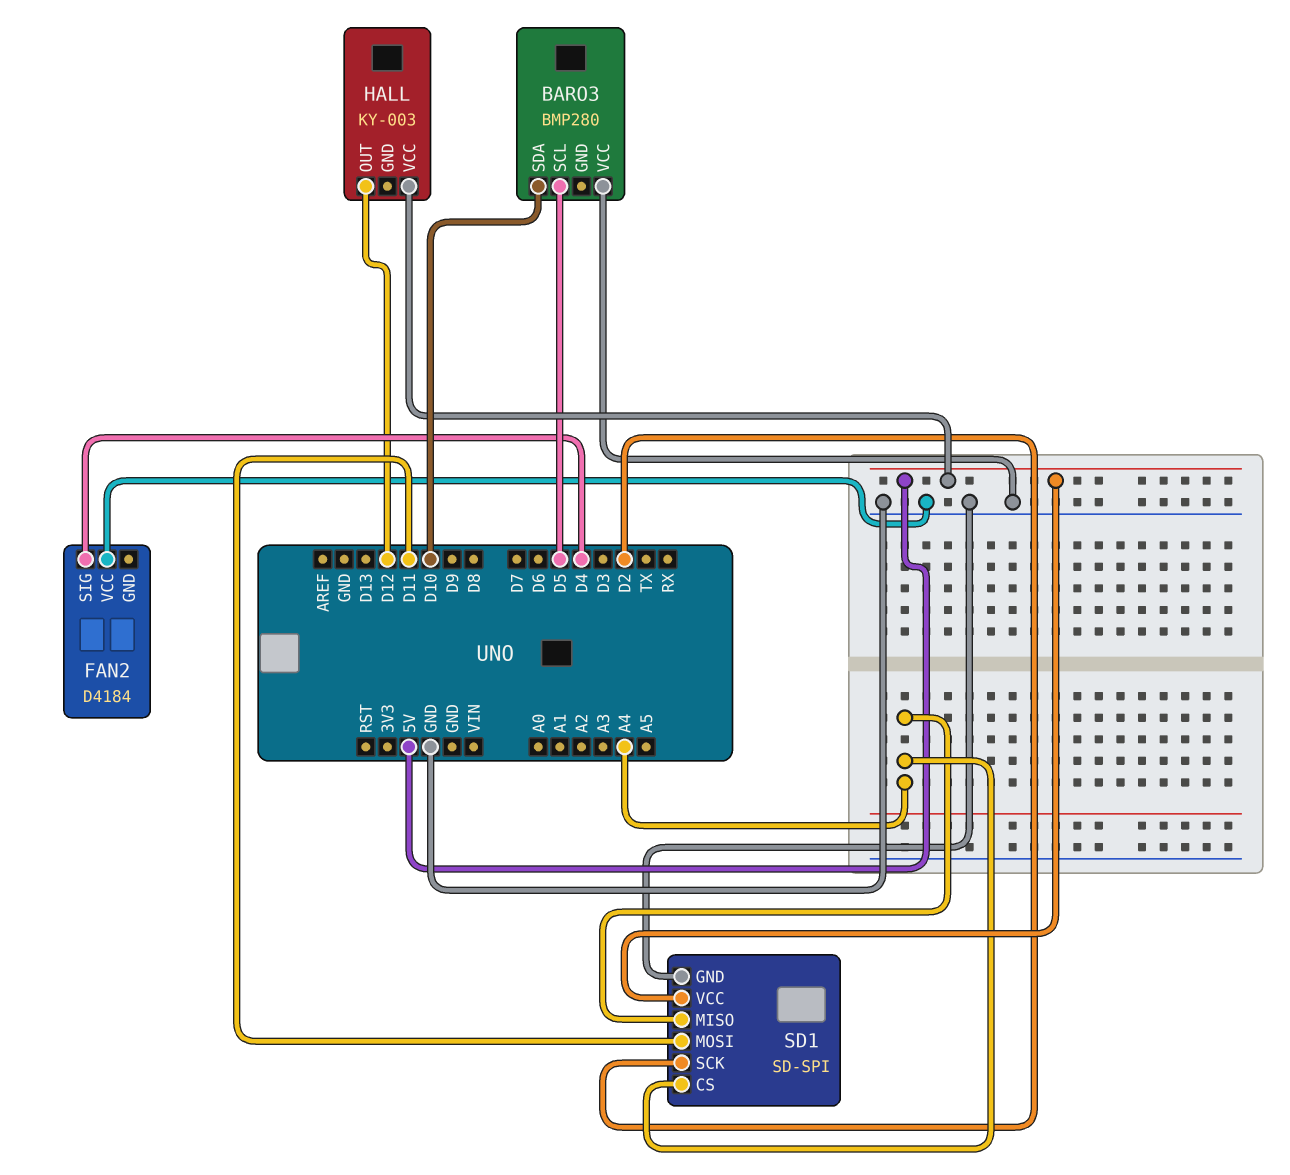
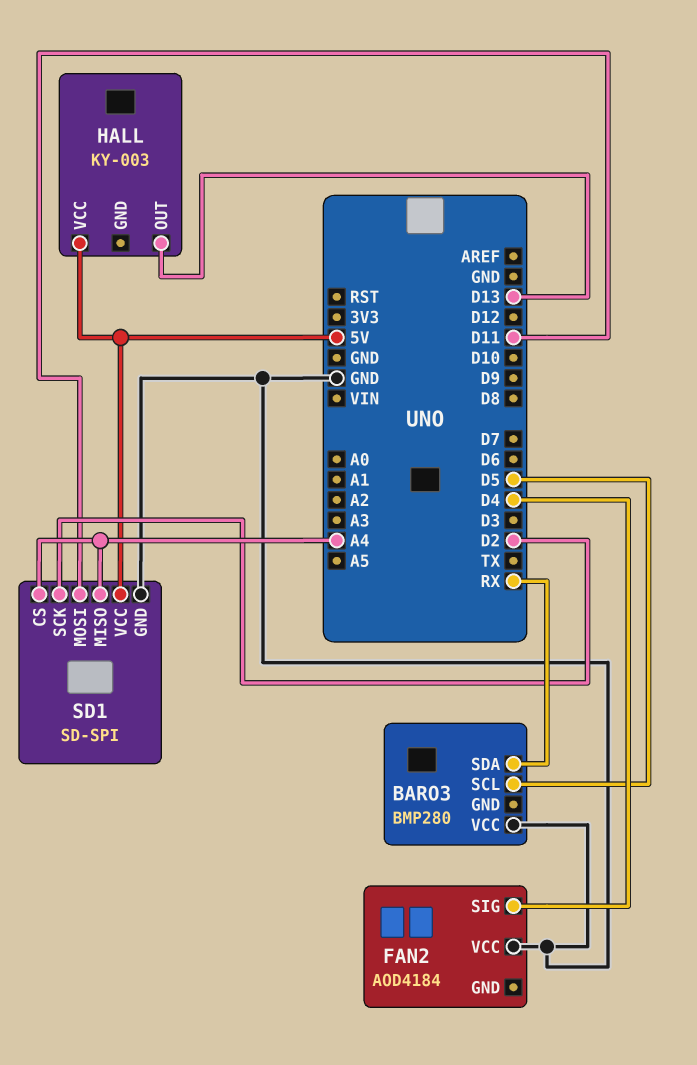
BARO3 pin SDA: D10 -> RX
FAN2: D4184 -> AOD4184
HALL pin OUT: D12 -> D13

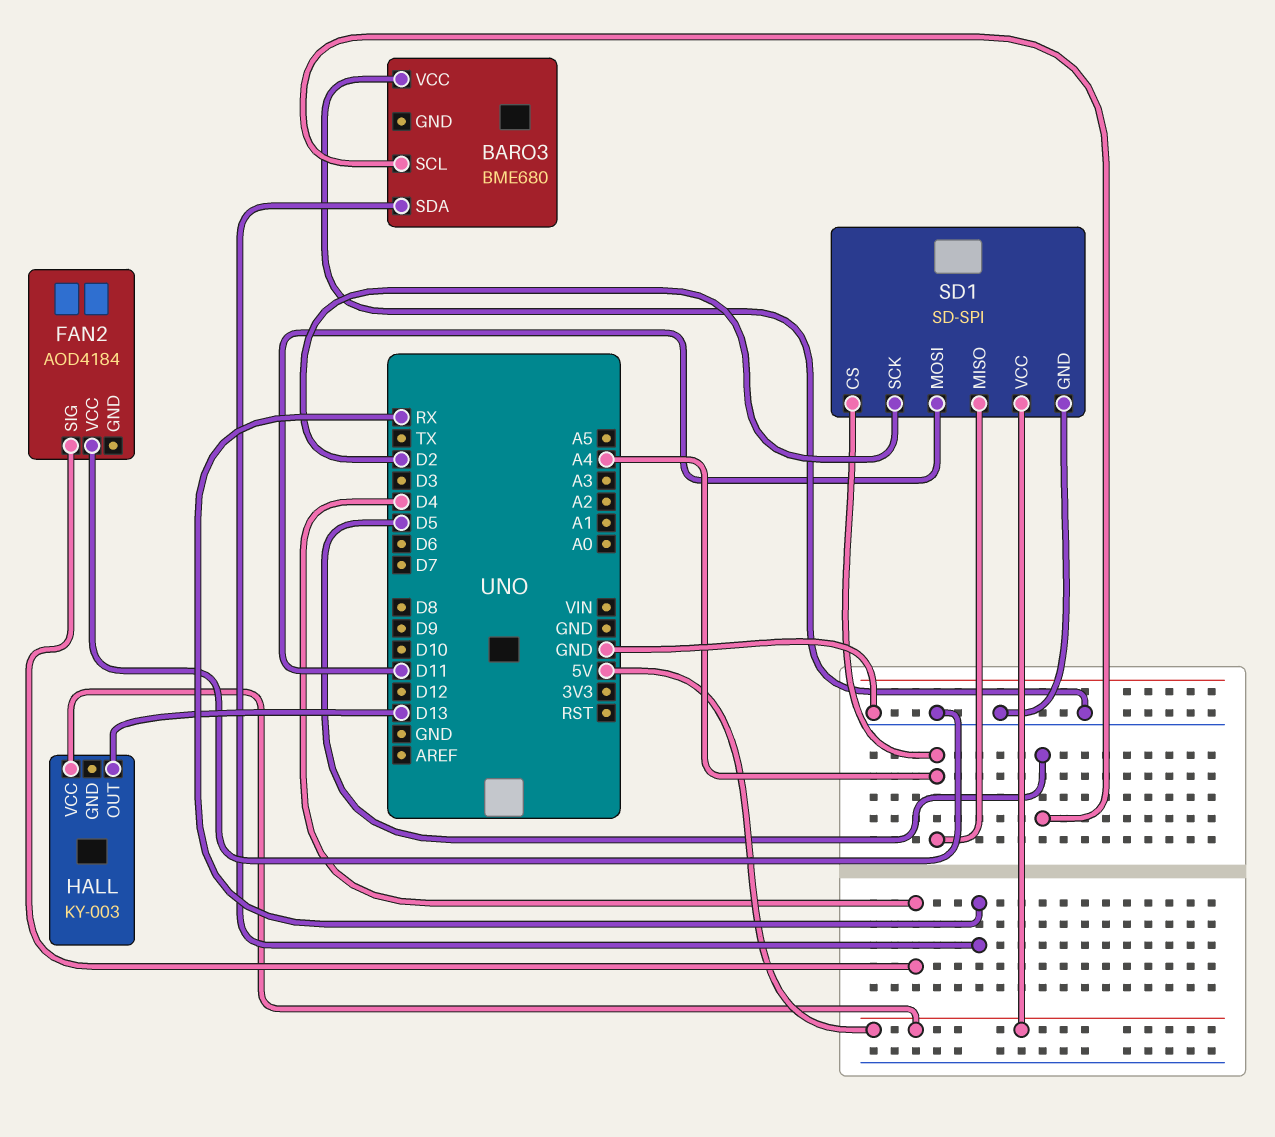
BARO3: BMP280 -> BME680

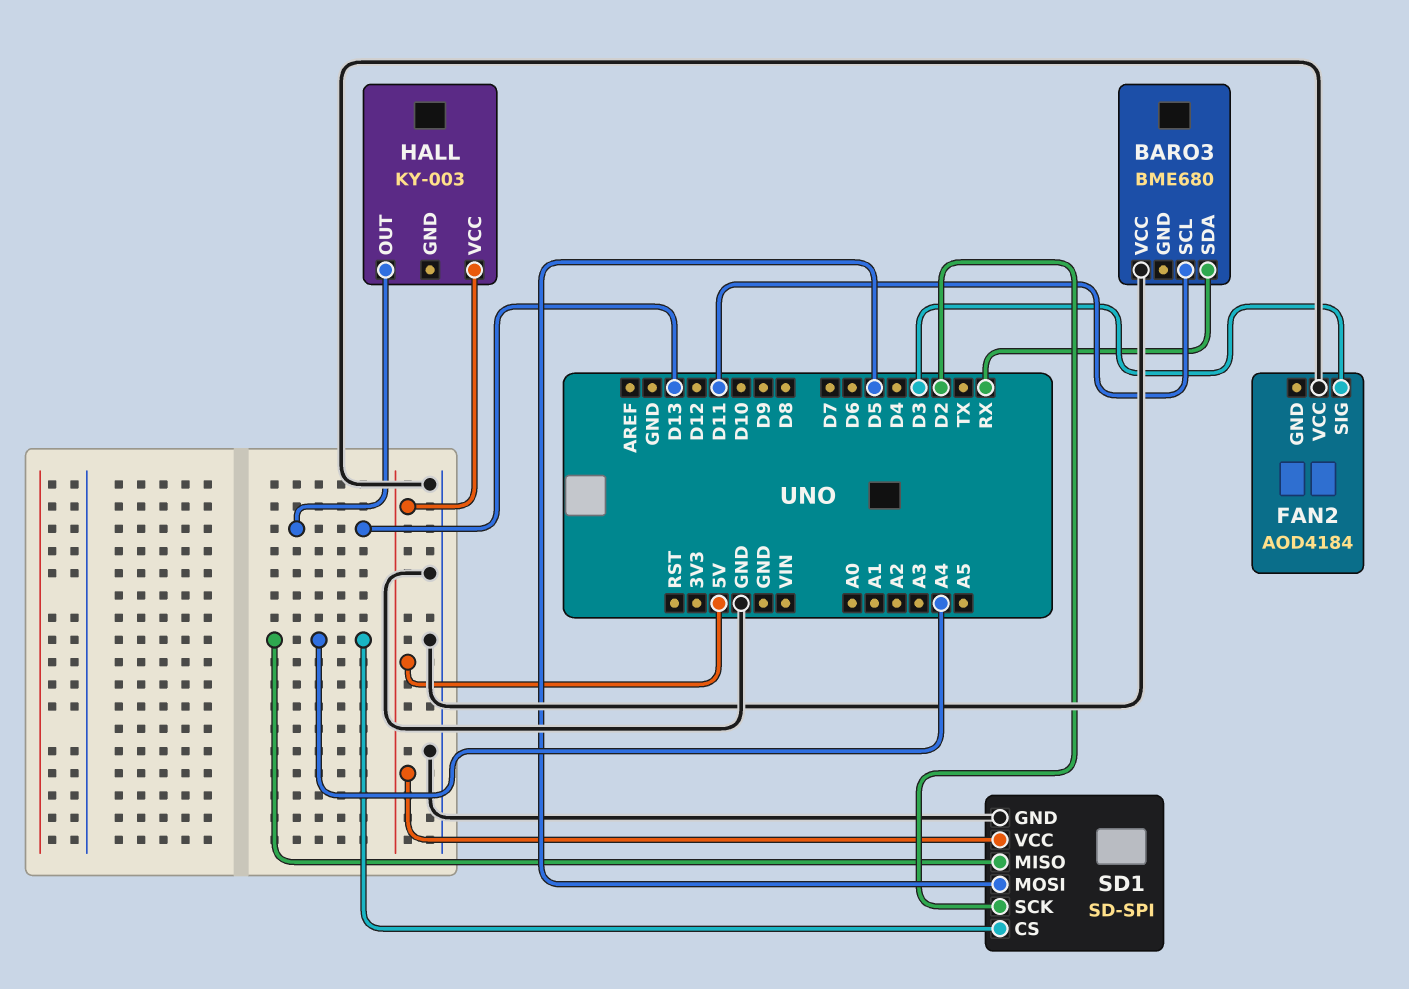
BARO3 pin SCL: D5 -> D11
FAN2 pin SIG: D4 -> D3
SD1 pin MOSI: D11 -> D5

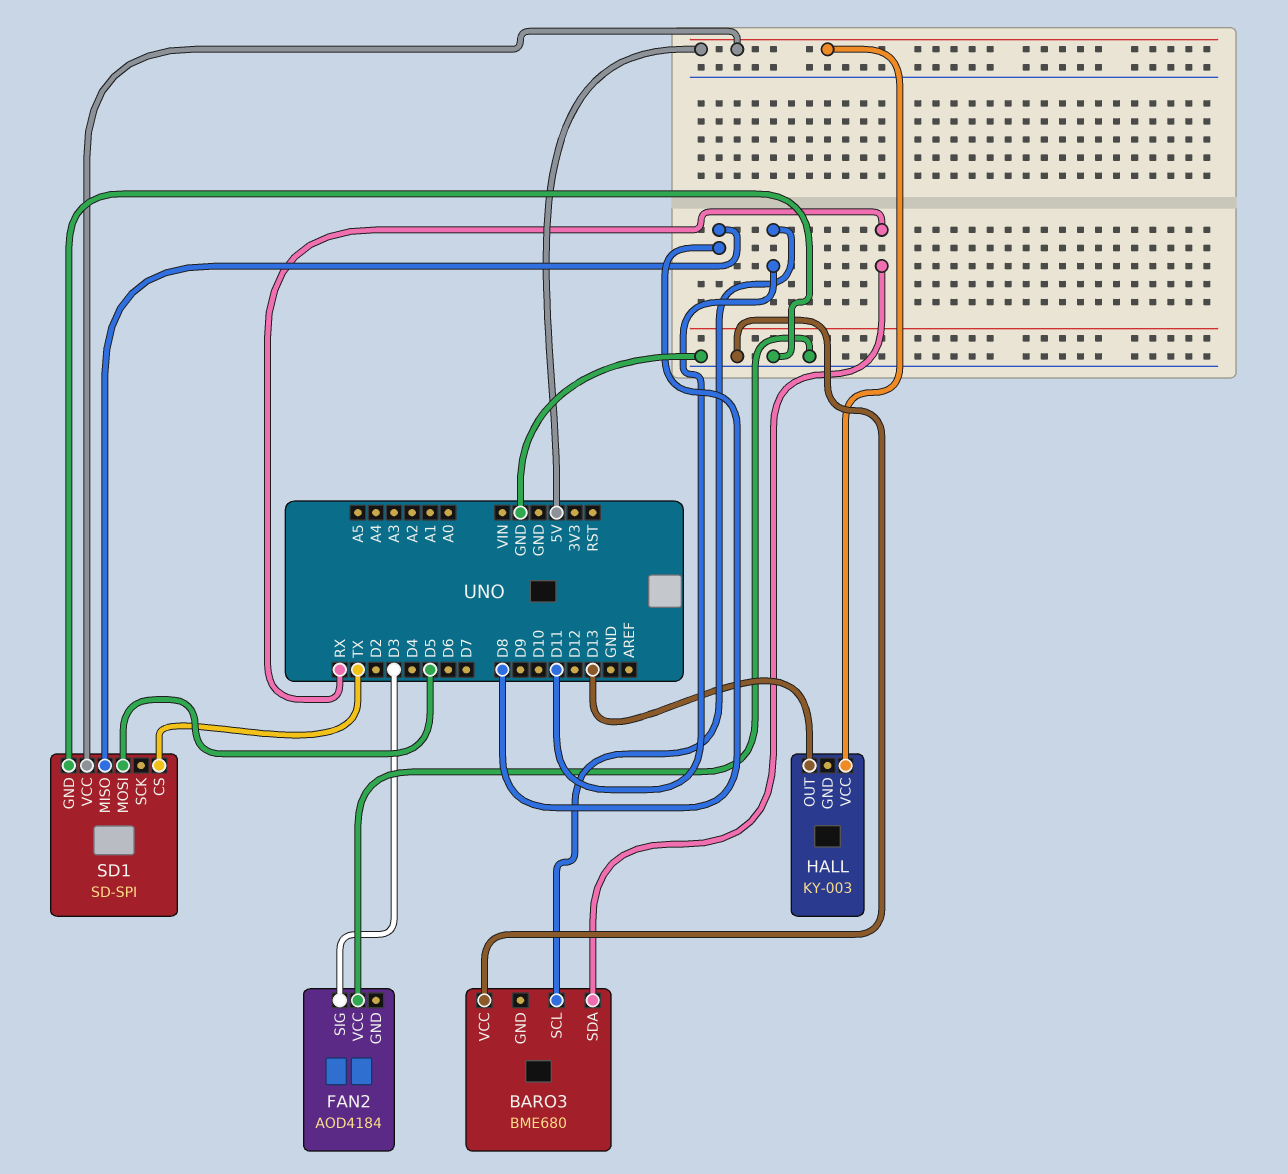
SD1 pin CS: A4 -> TX
SD1 pin MISO: A4 -> D8
SD1 pin SCK: D2 -> none

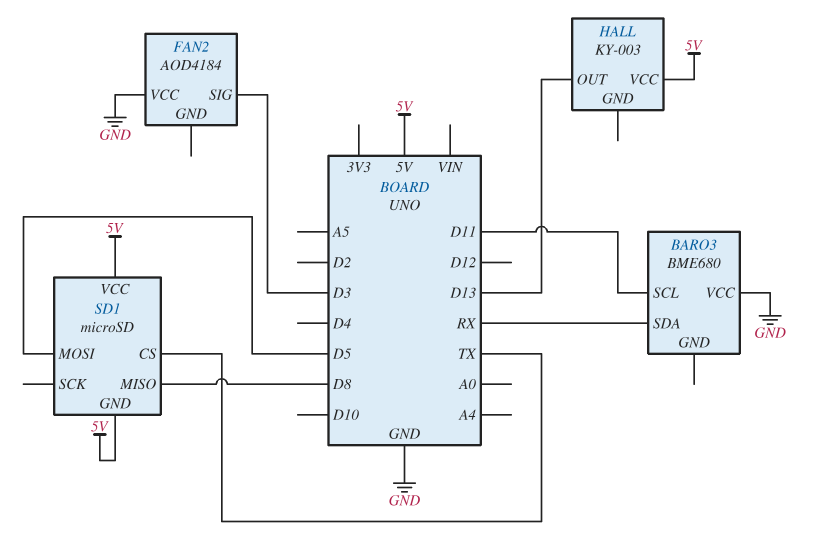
SD1: SD-SPI -> microSD
SD1 pin GND: GND -> 5V

